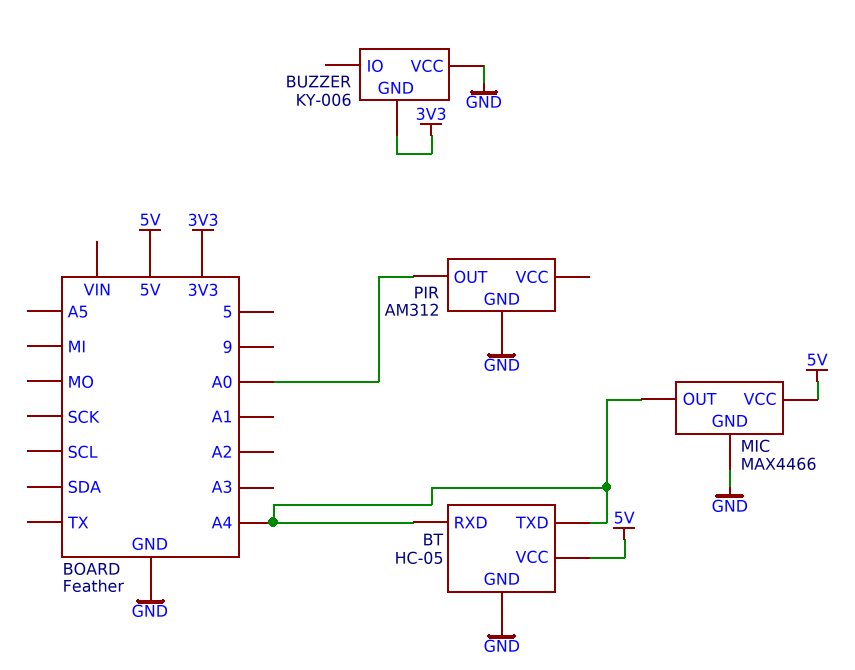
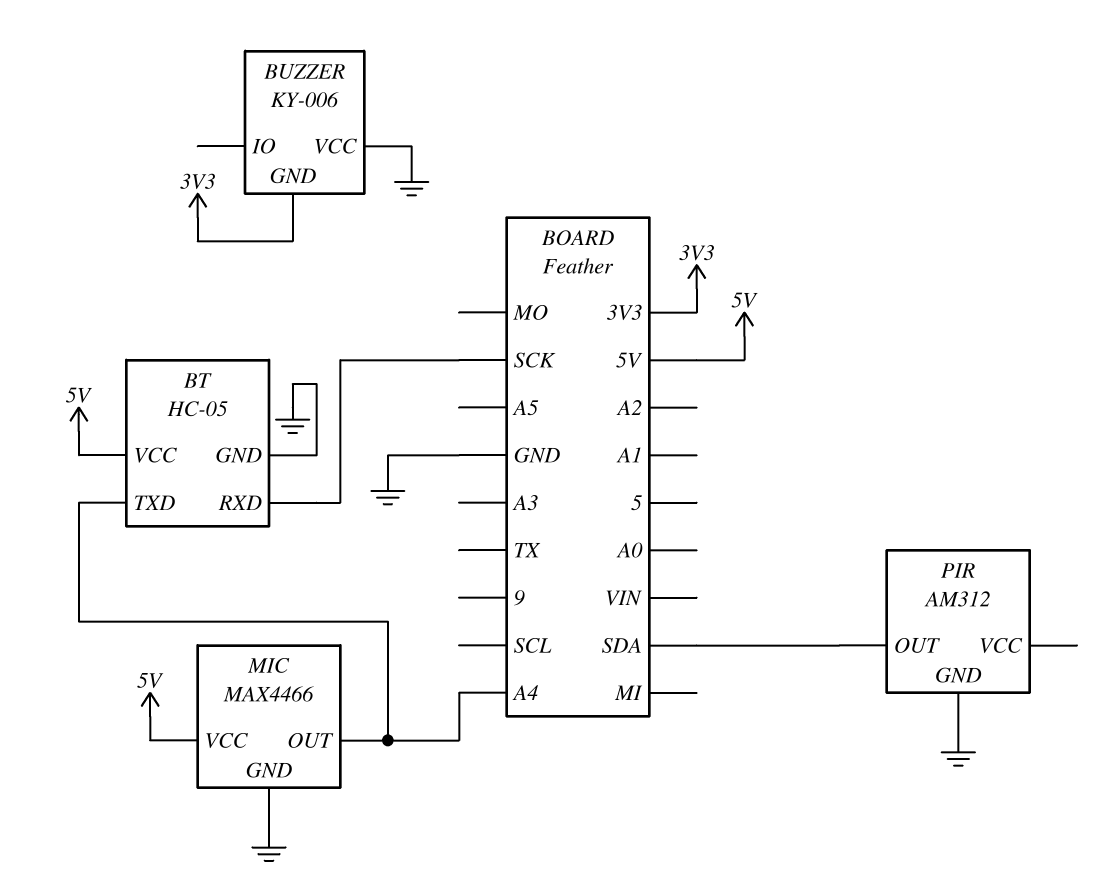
BT pin RXD: A4 -> SCK
PIR pin OUT: A0 -> SDA

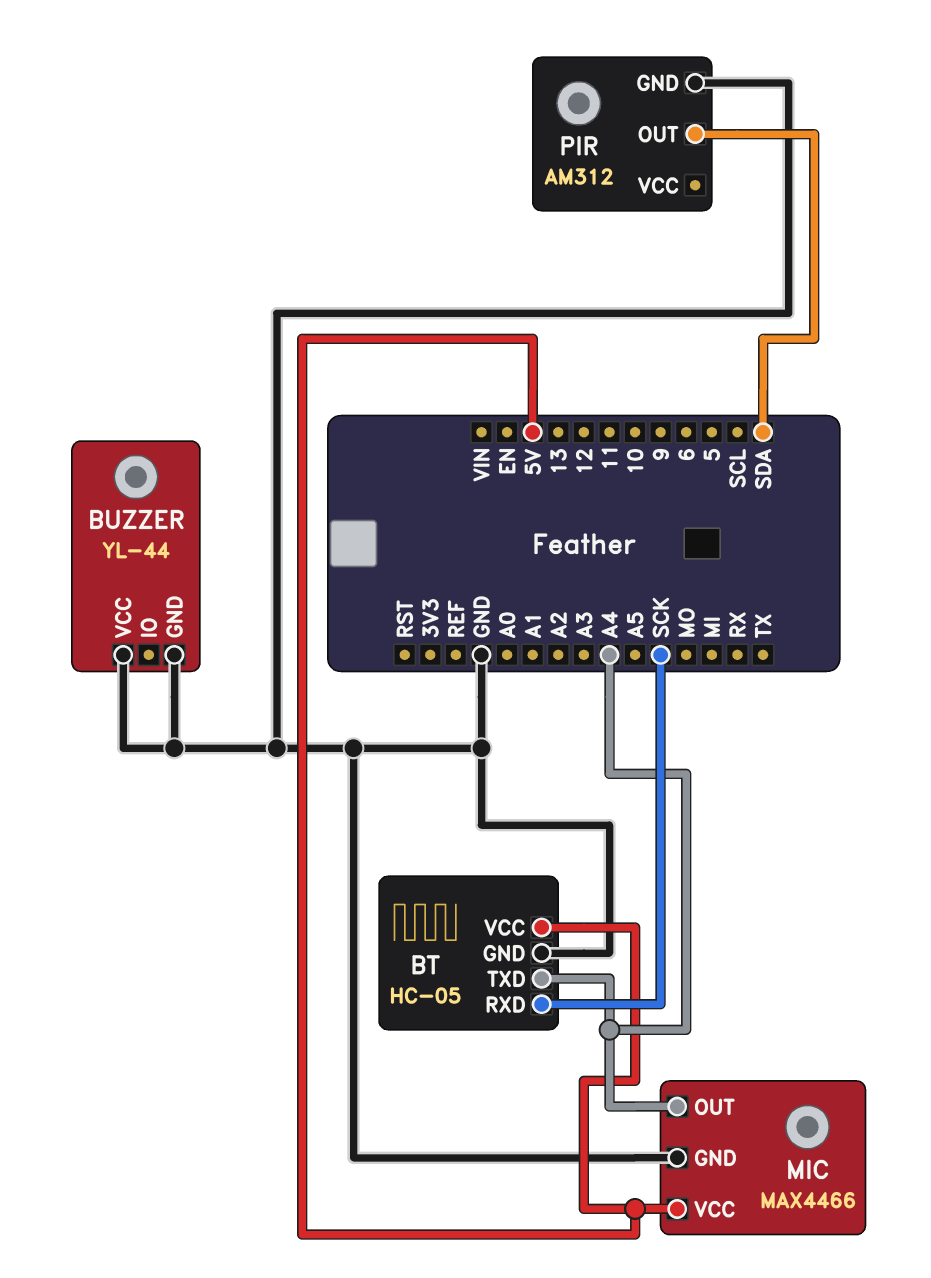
BUZZER: KY-006 -> YL-44
BUZZER pin GND: 3V3 -> GND

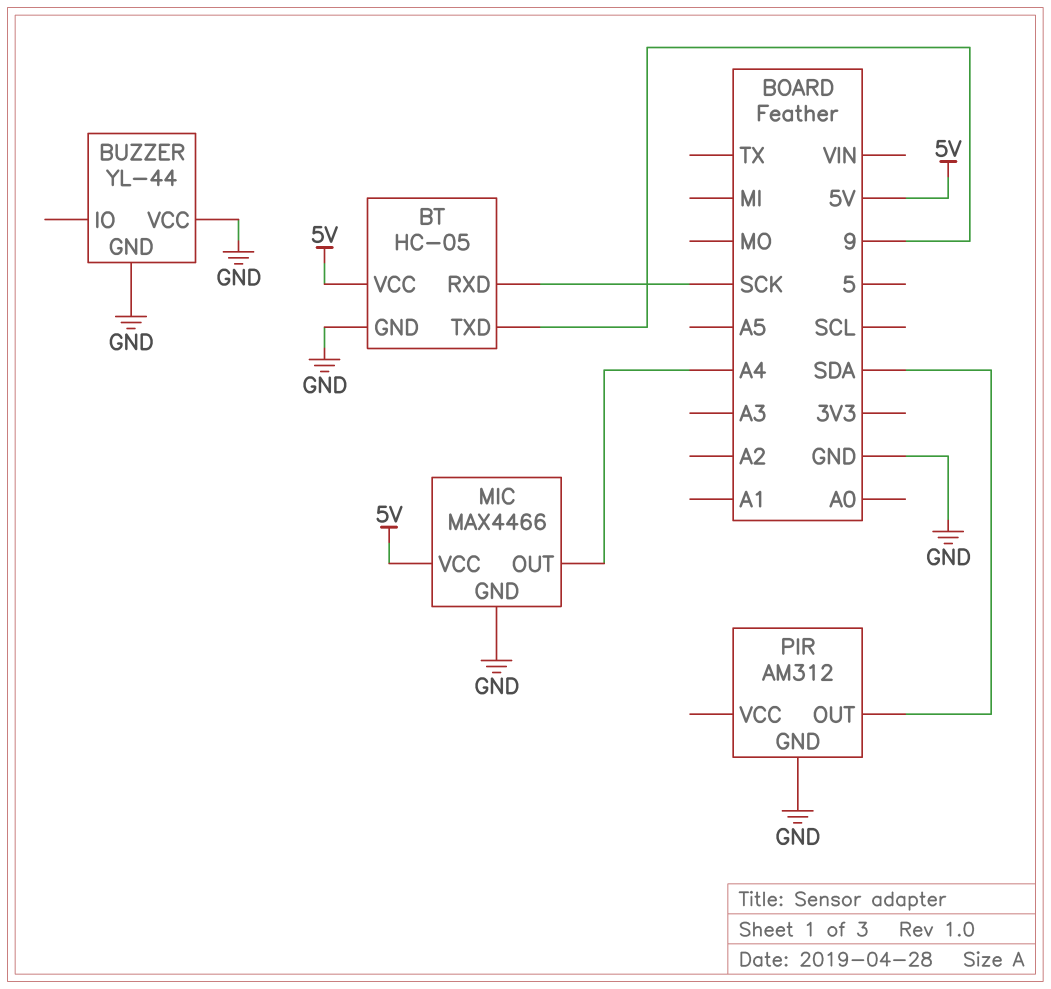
BT pin TXD: A4 -> 9

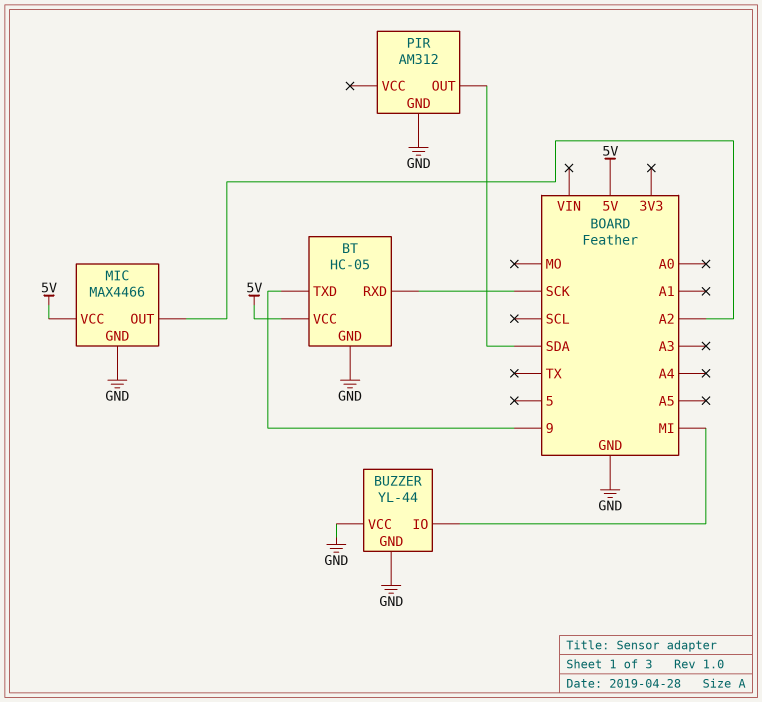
BUZZER pin IO: none -> MI
MIC pin OUT: A4 -> A2

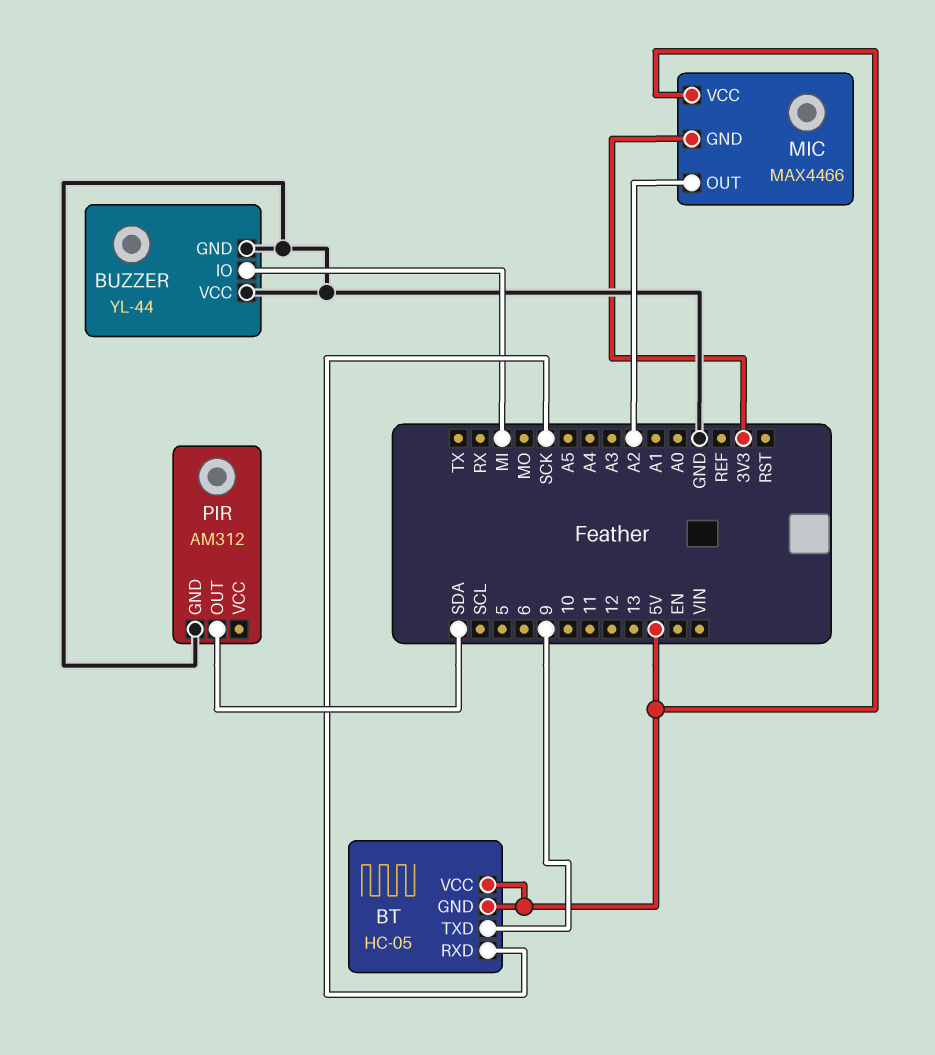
BT pin GND: GND -> 5V
MIC pin GND: GND -> 3V3

